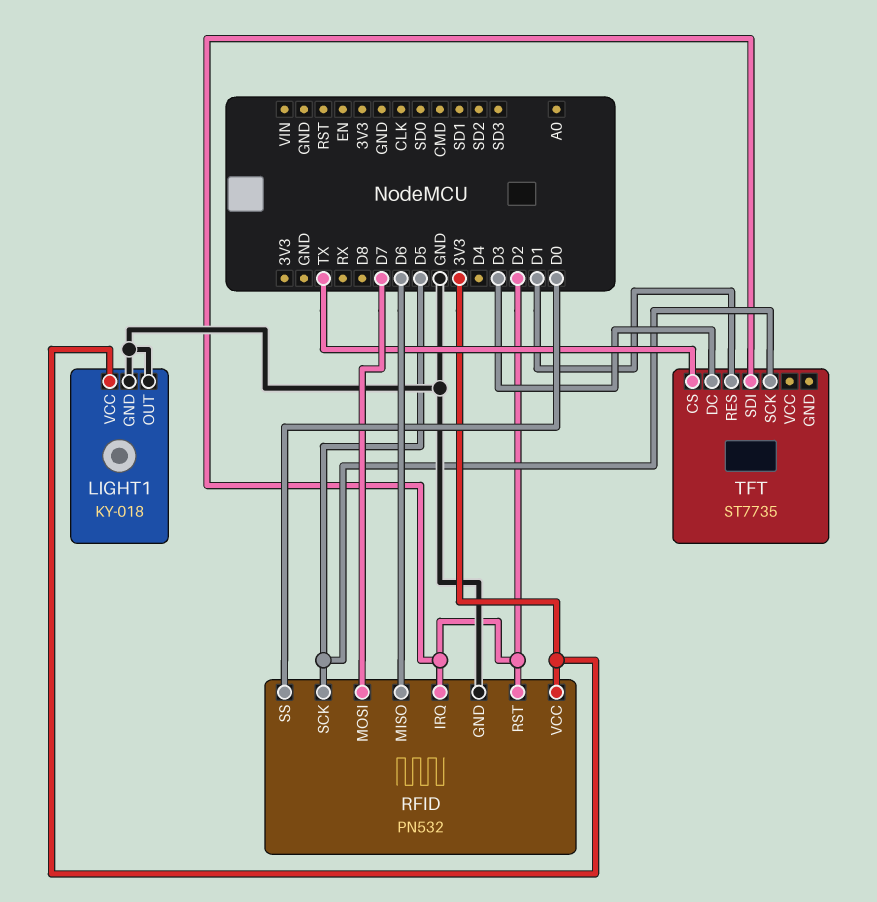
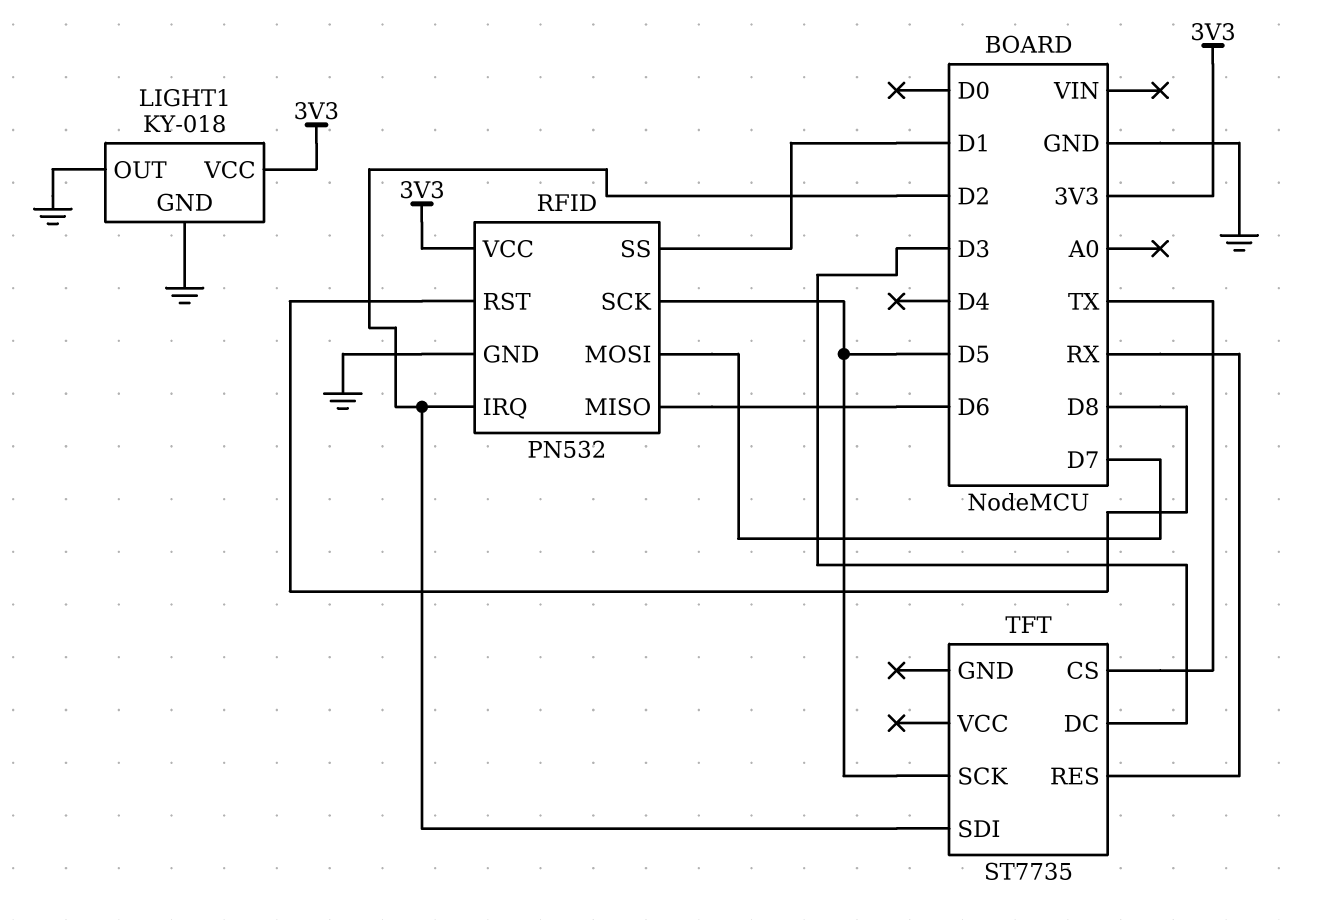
RFID pin RST: D2 -> D8
RFID pin SS: D0 -> D1
TFT pin RES: D1 -> RX

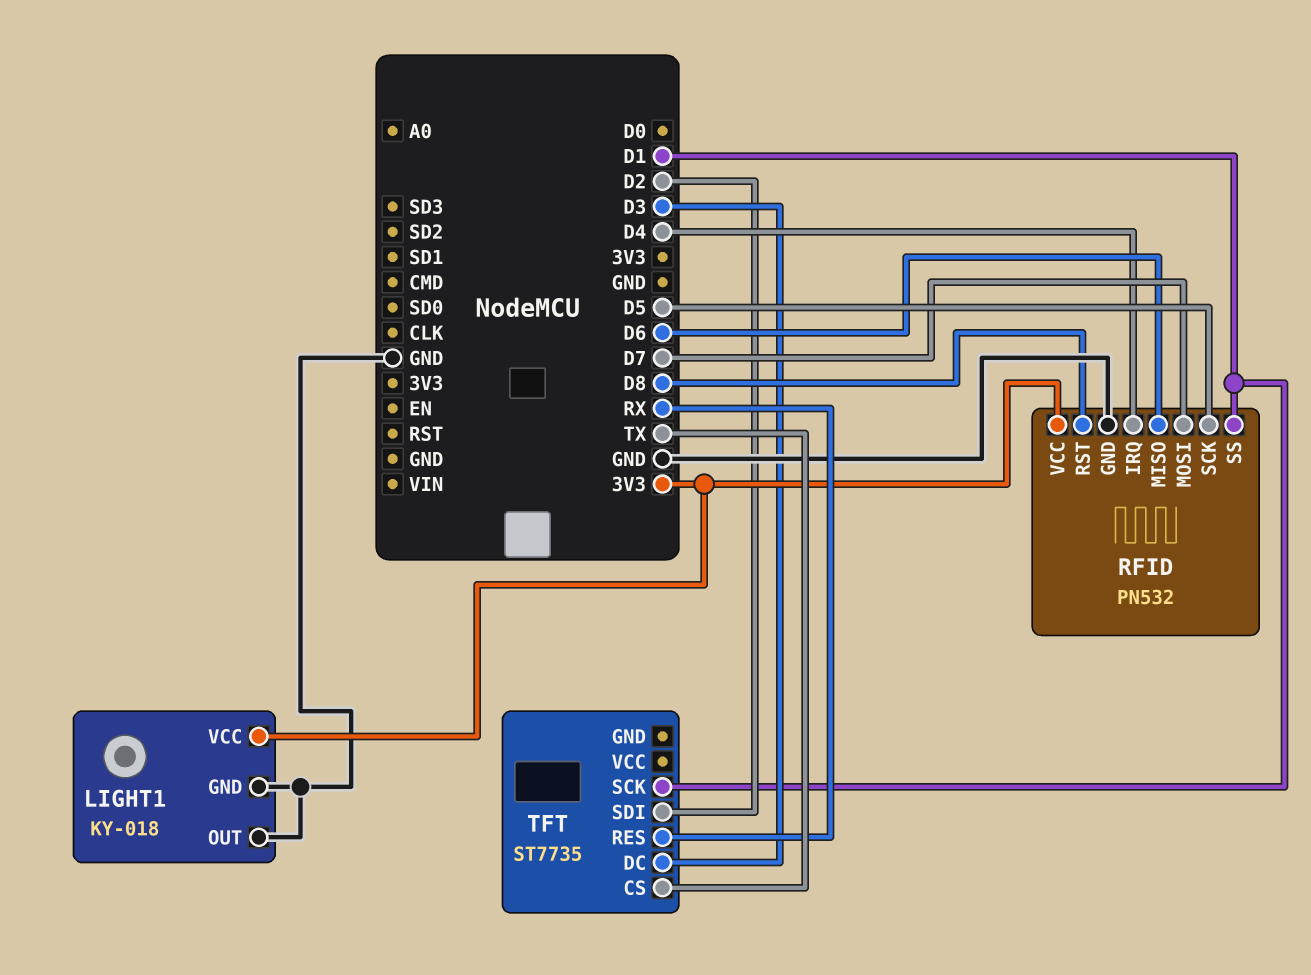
RFID pin IRQ: D2 -> D4
TFT pin SCK: D5 -> D1

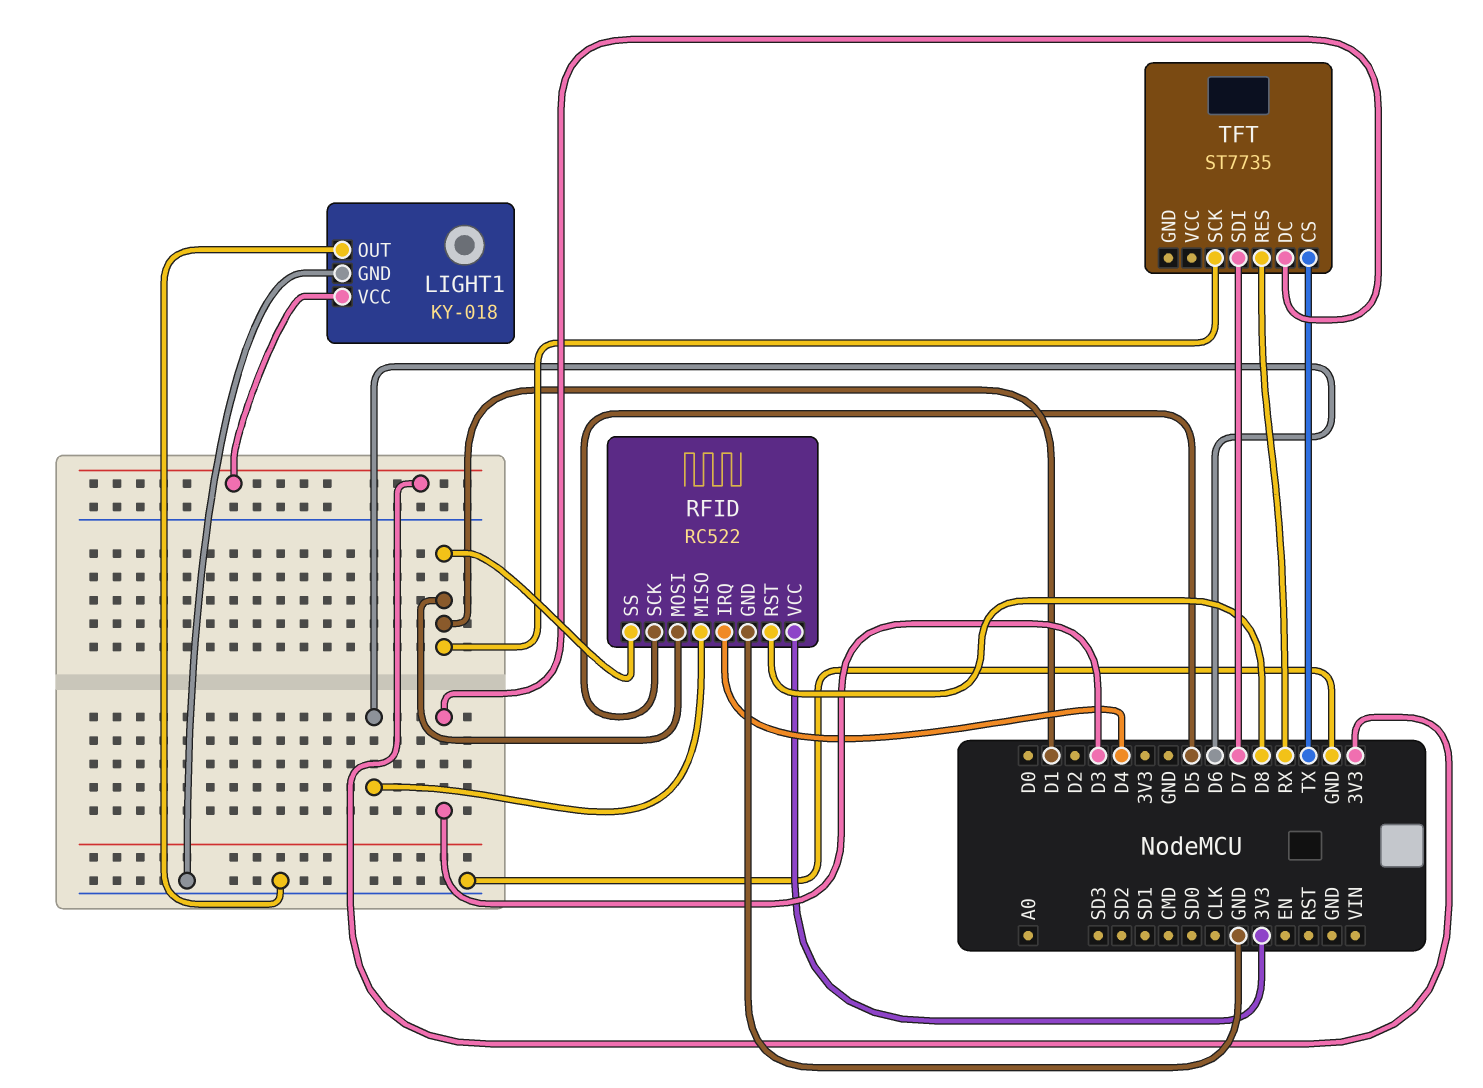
RFID: PN532 -> RC522
RFID pin MOSI: D7 -> D1
TFT pin SDI: D2 -> D7

